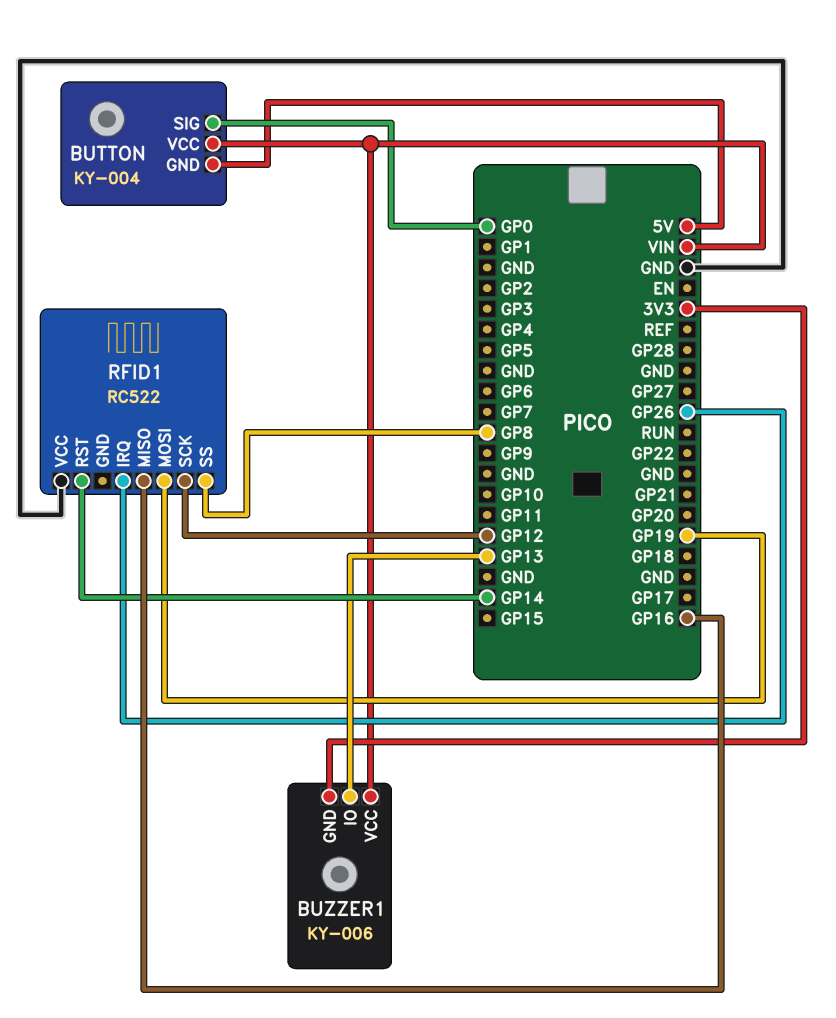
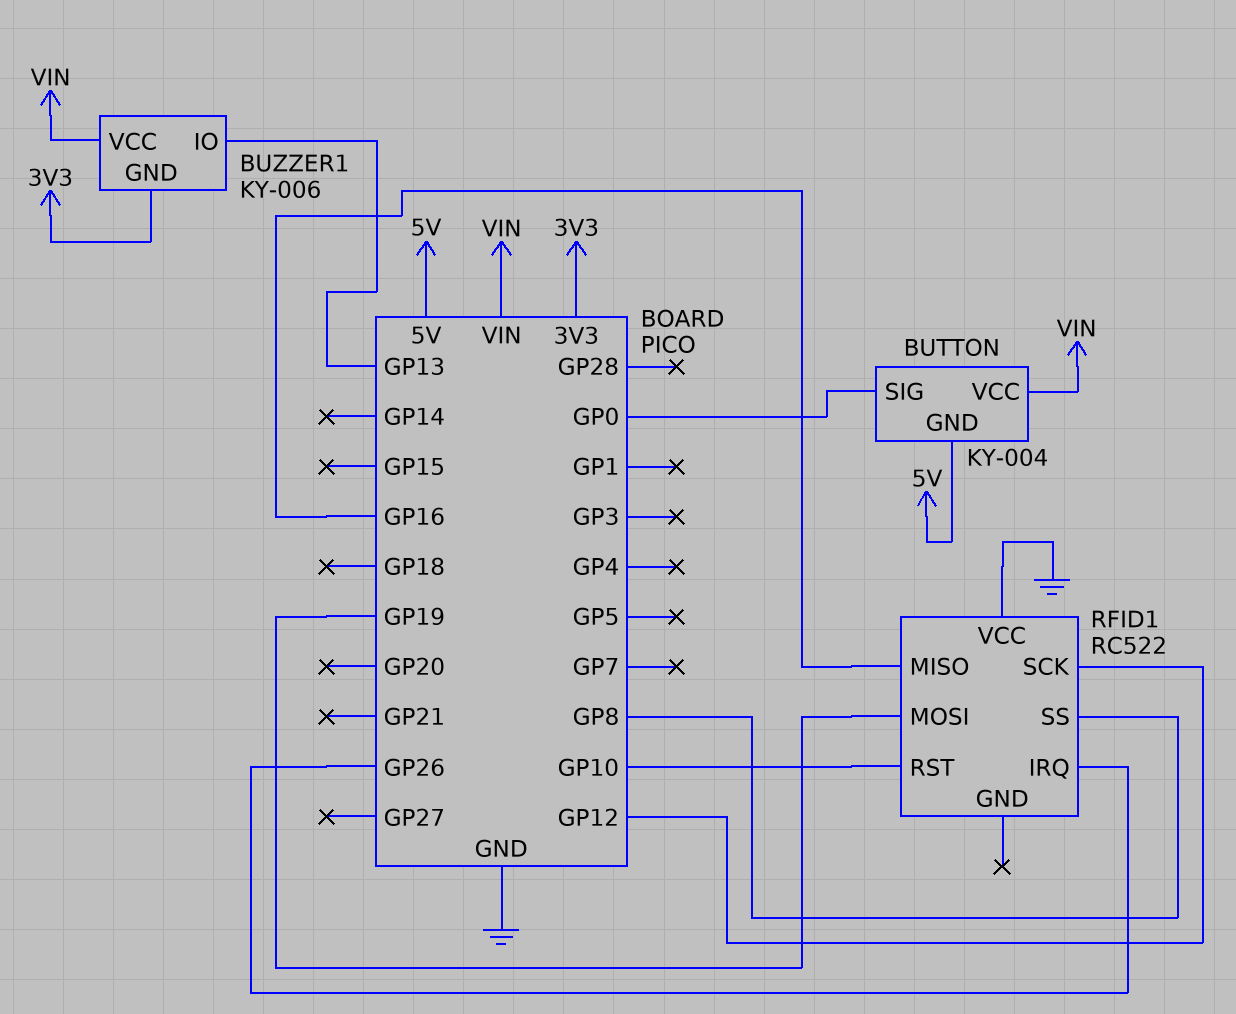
RFID1 pin RST: GP14 -> GP10

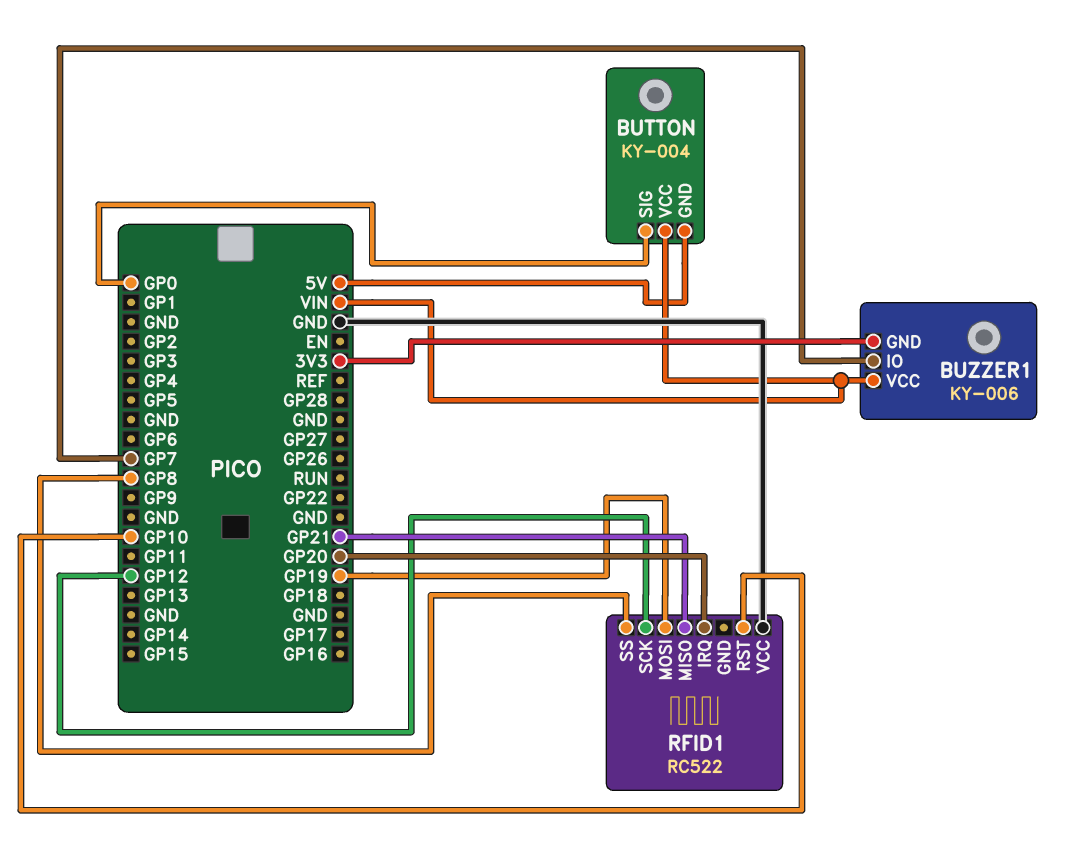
BUZZER1 pin IO: GP13 -> GP7
RFID1 pin IRQ: GP26 -> GP20
RFID1 pin MISO: GP16 -> GP21

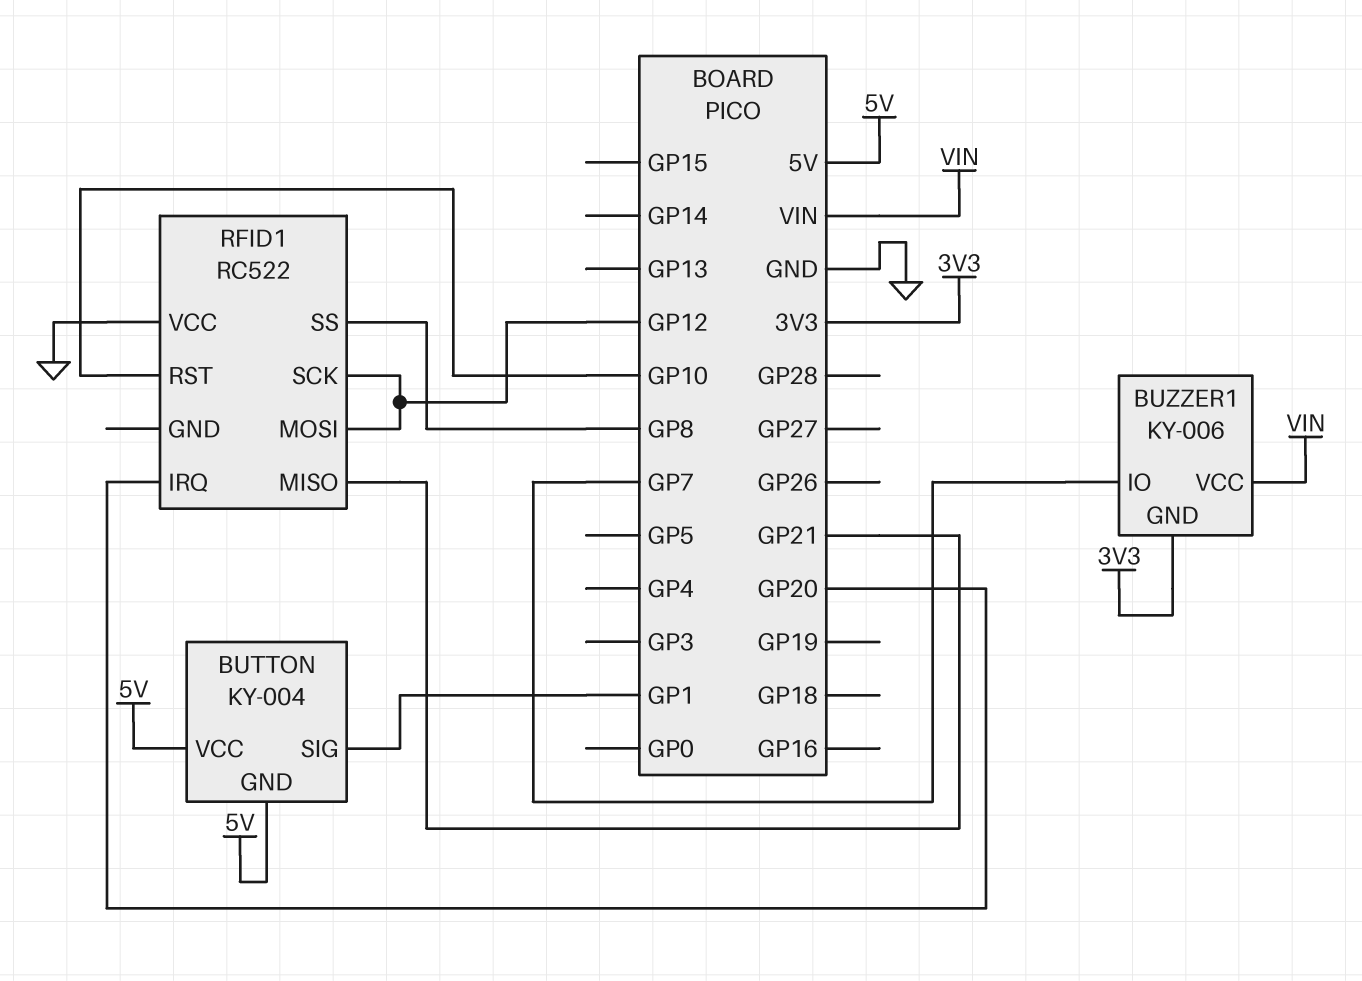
BUTTON pin SIG: GP0 -> GP1
BUTTON pin VCC: VIN -> 5V
RFID1 pin MOSI: GP19 -> GP12

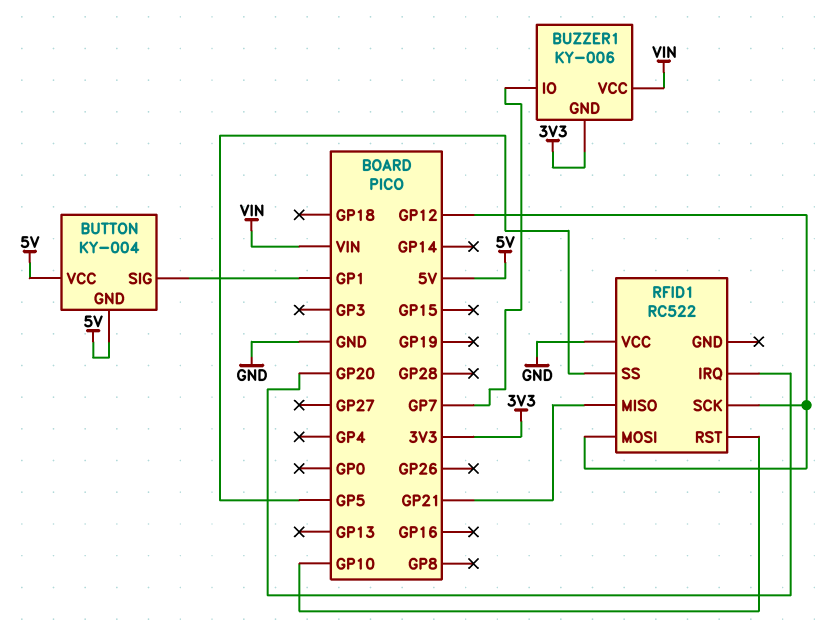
RFID1 pin SS: GP8 -> GP5

